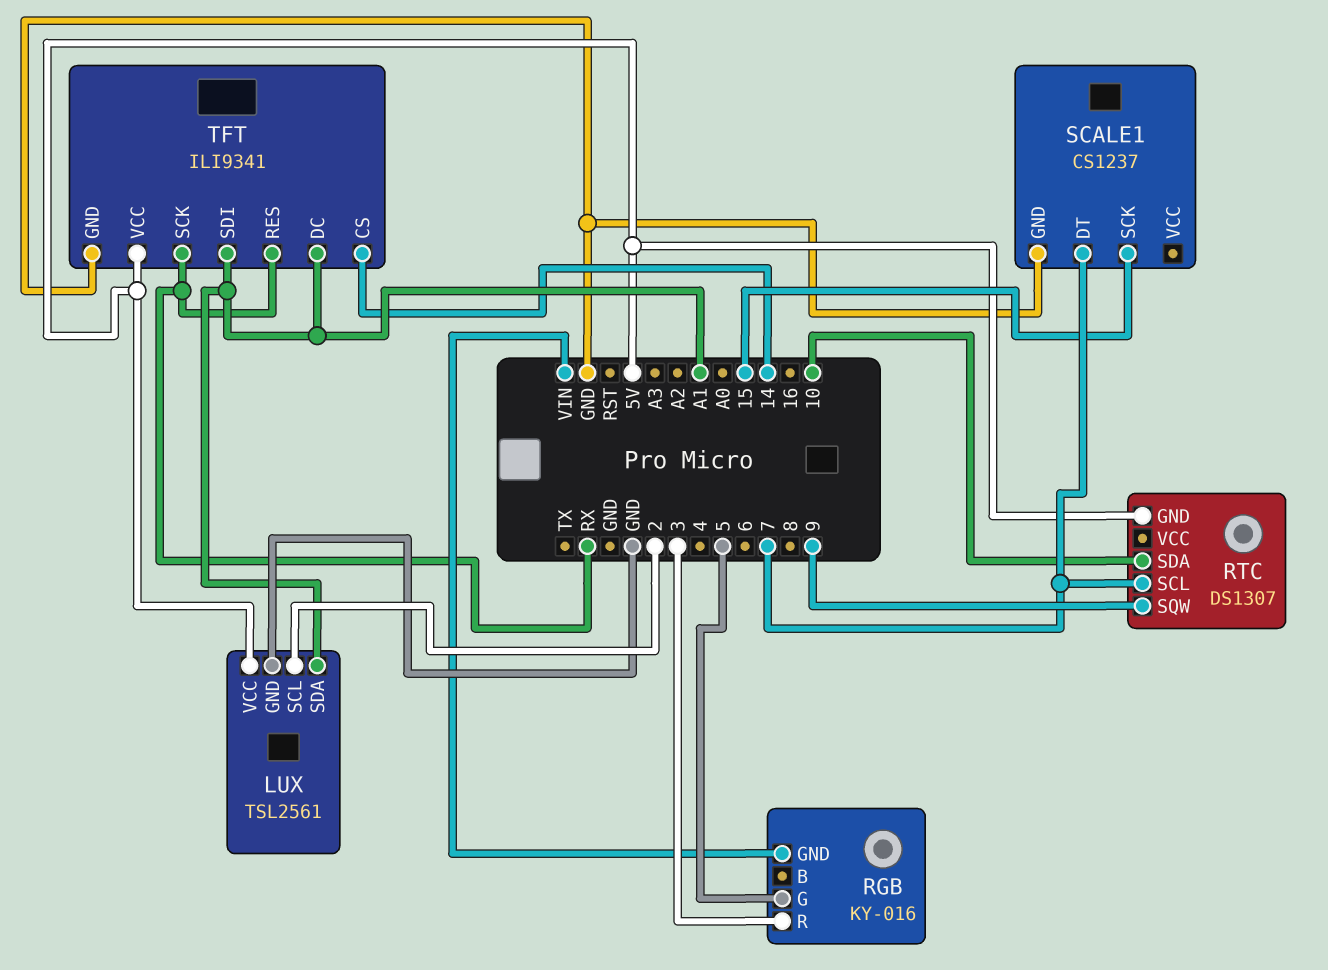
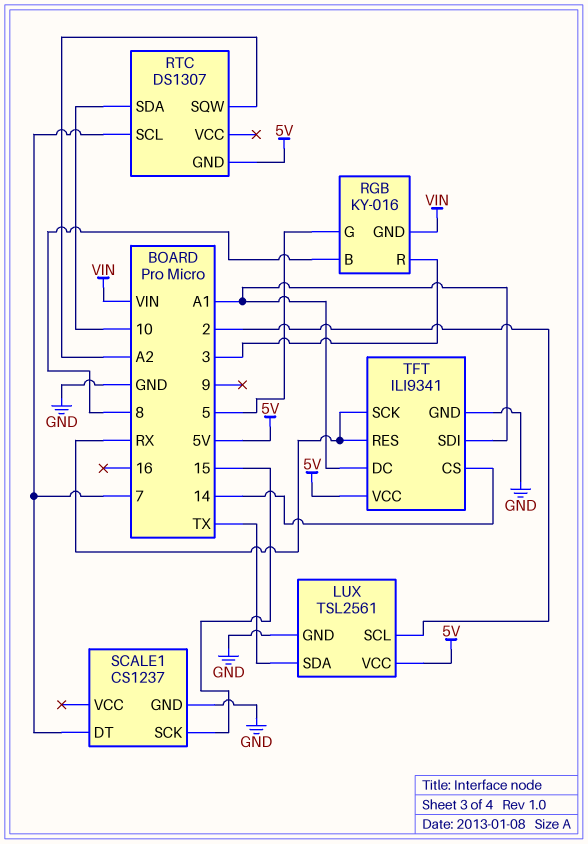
LUX pin SDA: A1 -> TX
RGB pin B: none -> 8
RTC pin SQW: 9 -> A2

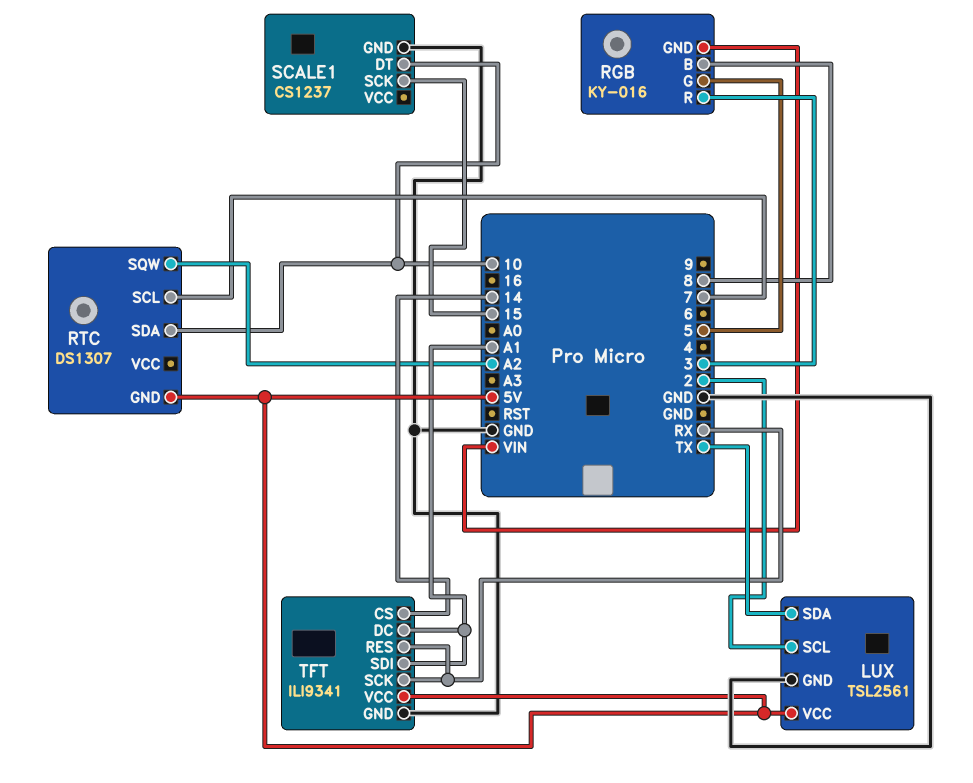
SCALE1 pin DT: 7 -> 10

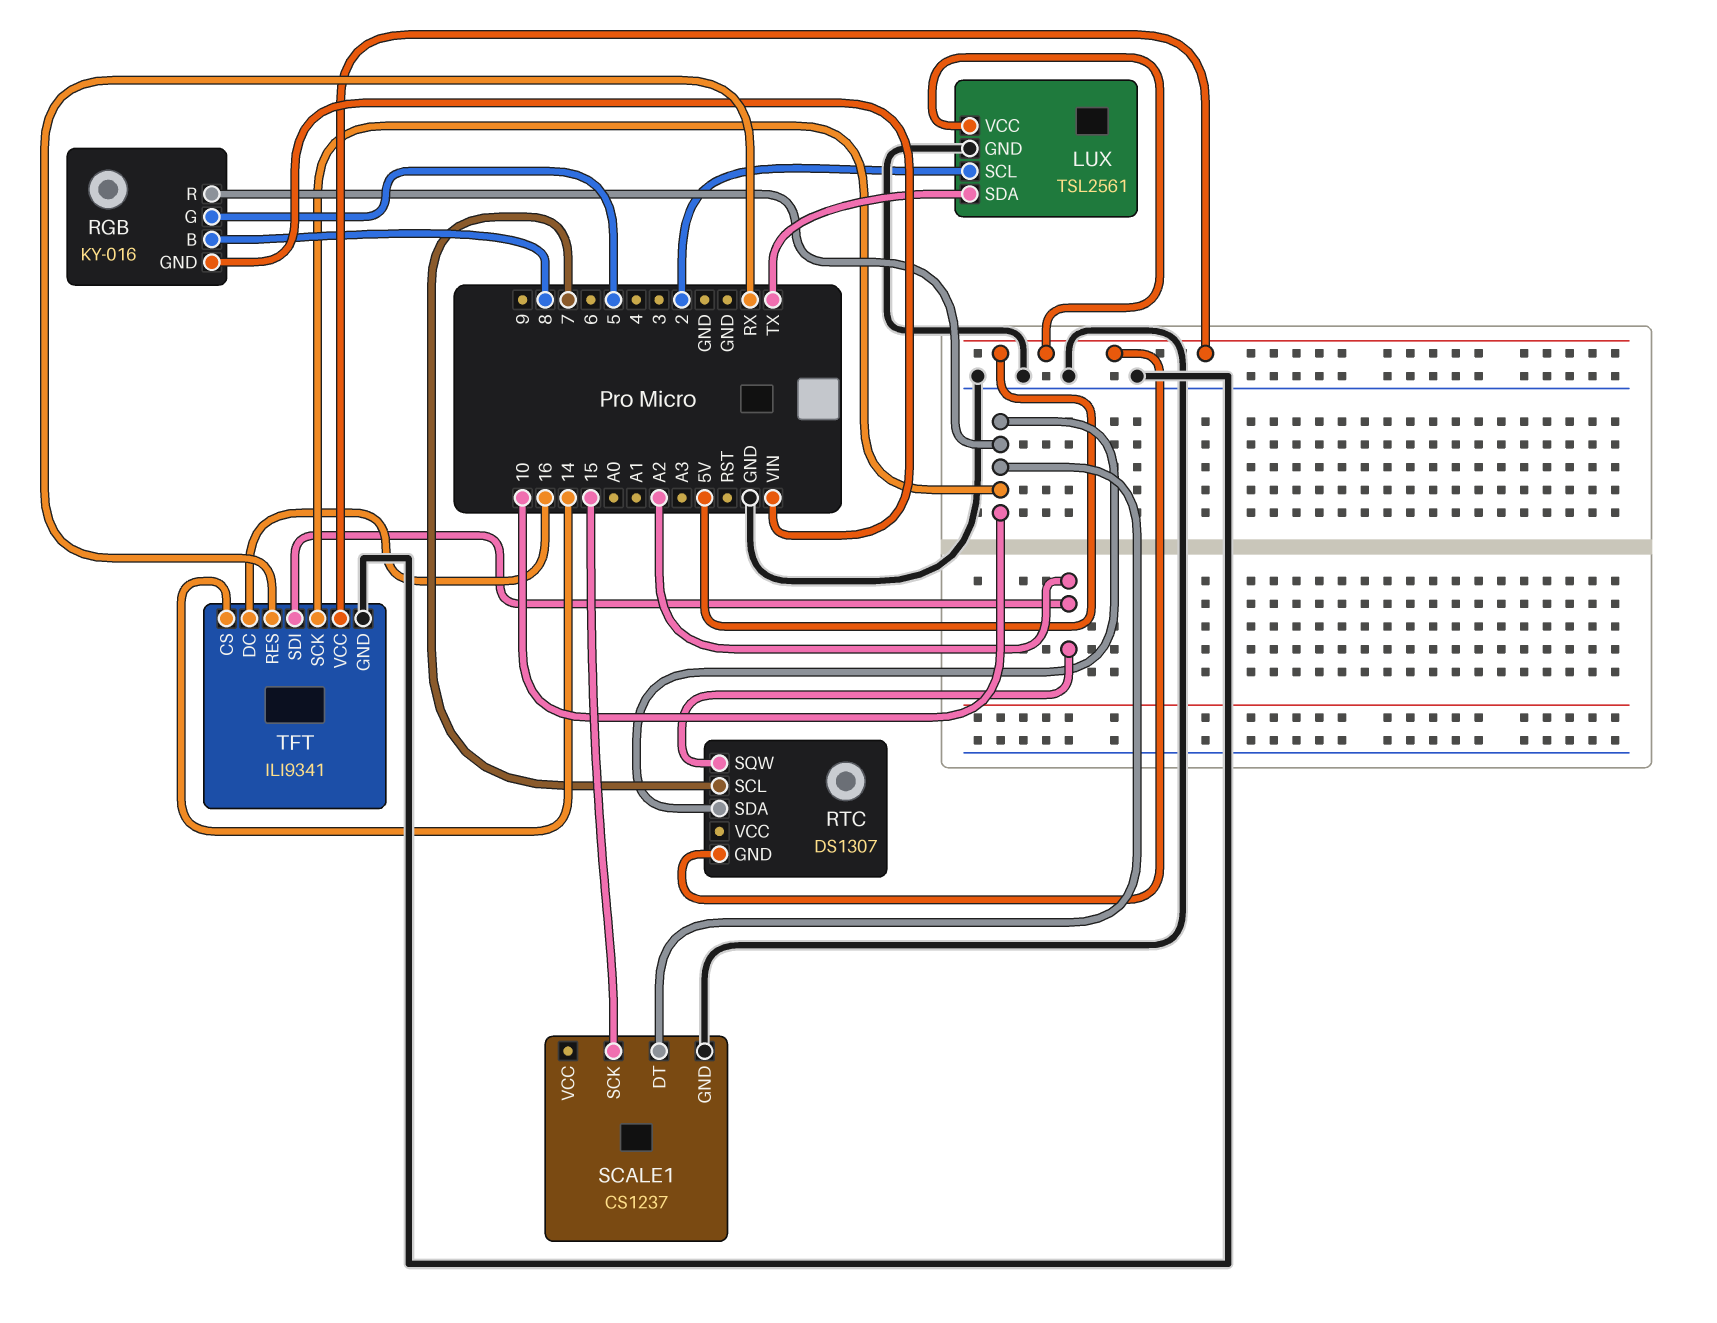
RGB pin R: 3 -> 10
TFT pin DC: A1 -> 16
TFT pin SCK: RX -> 10
TFT pin SDI: A1 -> A2

